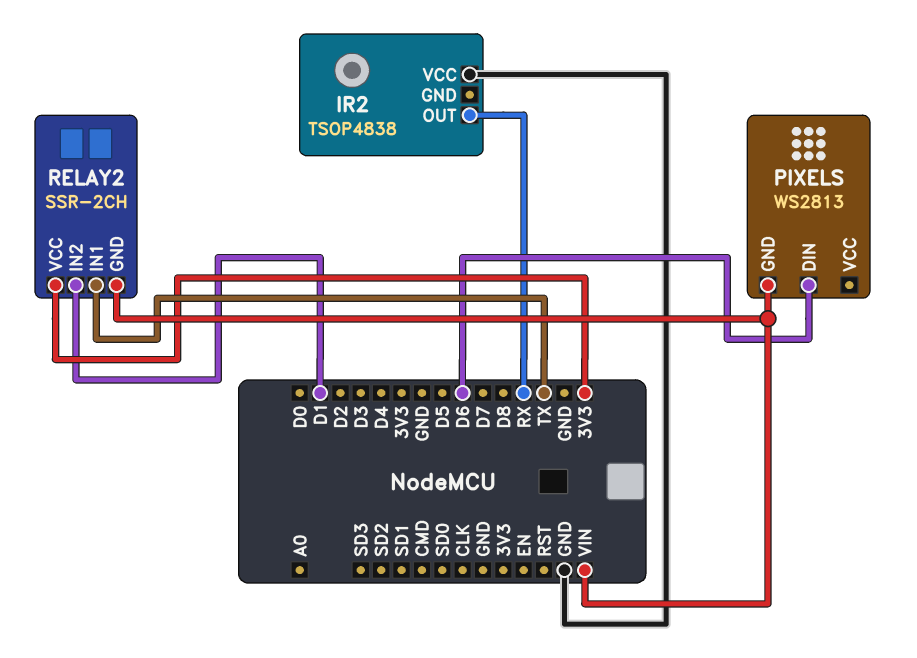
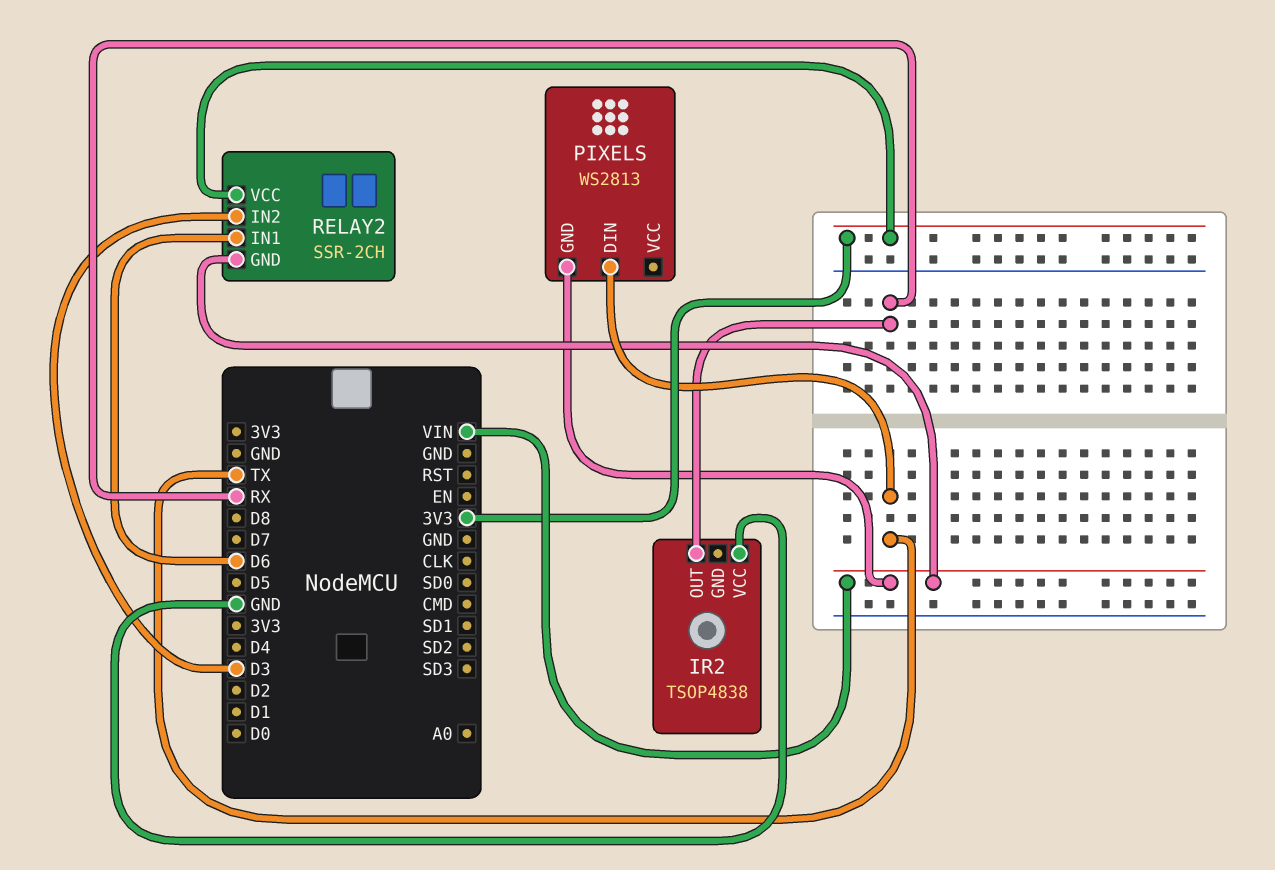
PIXELS pin DIN: D6 -> TX
RELAY2 pin IN1: TX -> D6
RELAY2 pin IN2: D1 -> D3

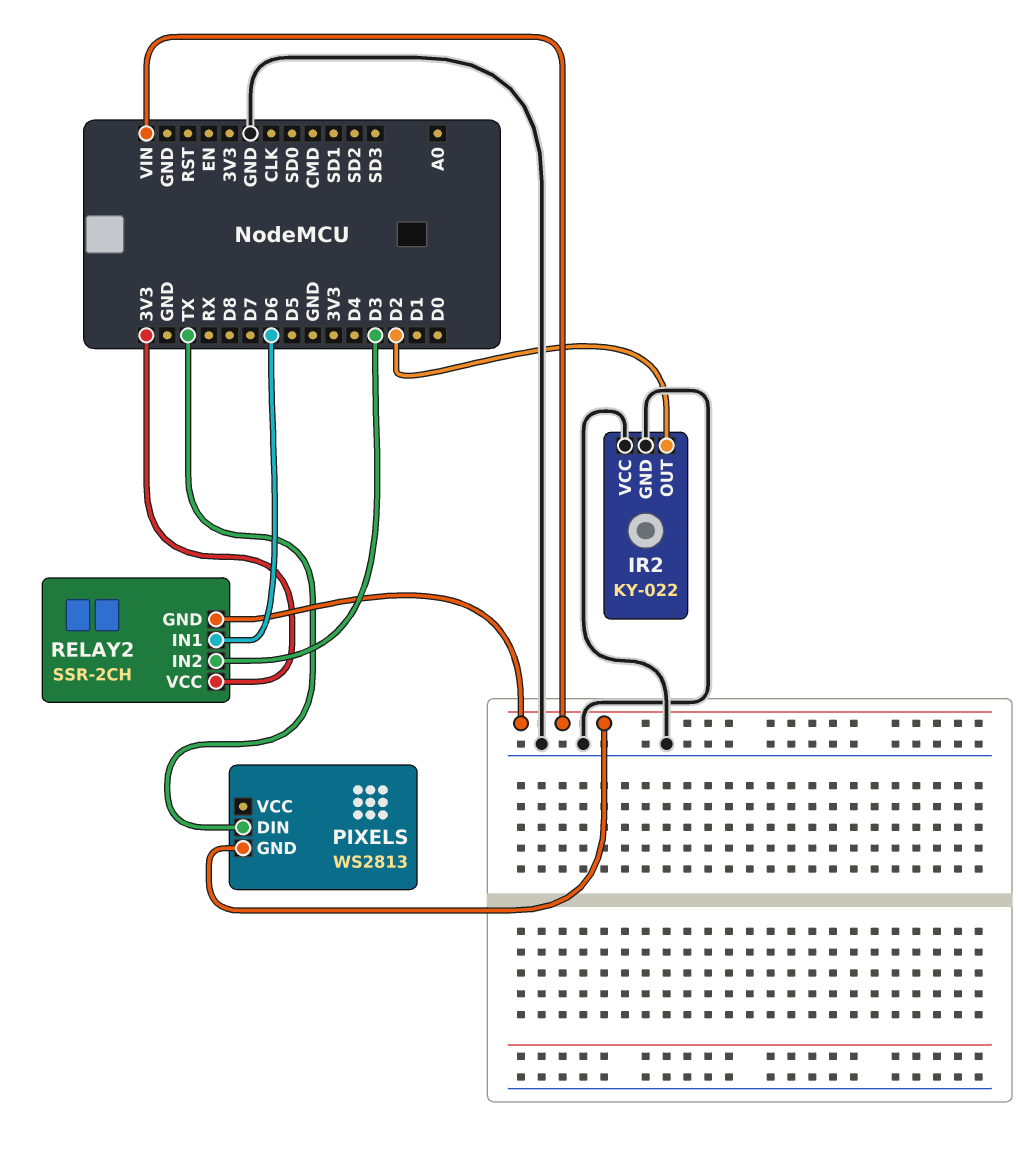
IR2: TSOP4838 -> KY-022
IR2 pin GND: none -> GND
IR2 pin OUT: RX -> D2

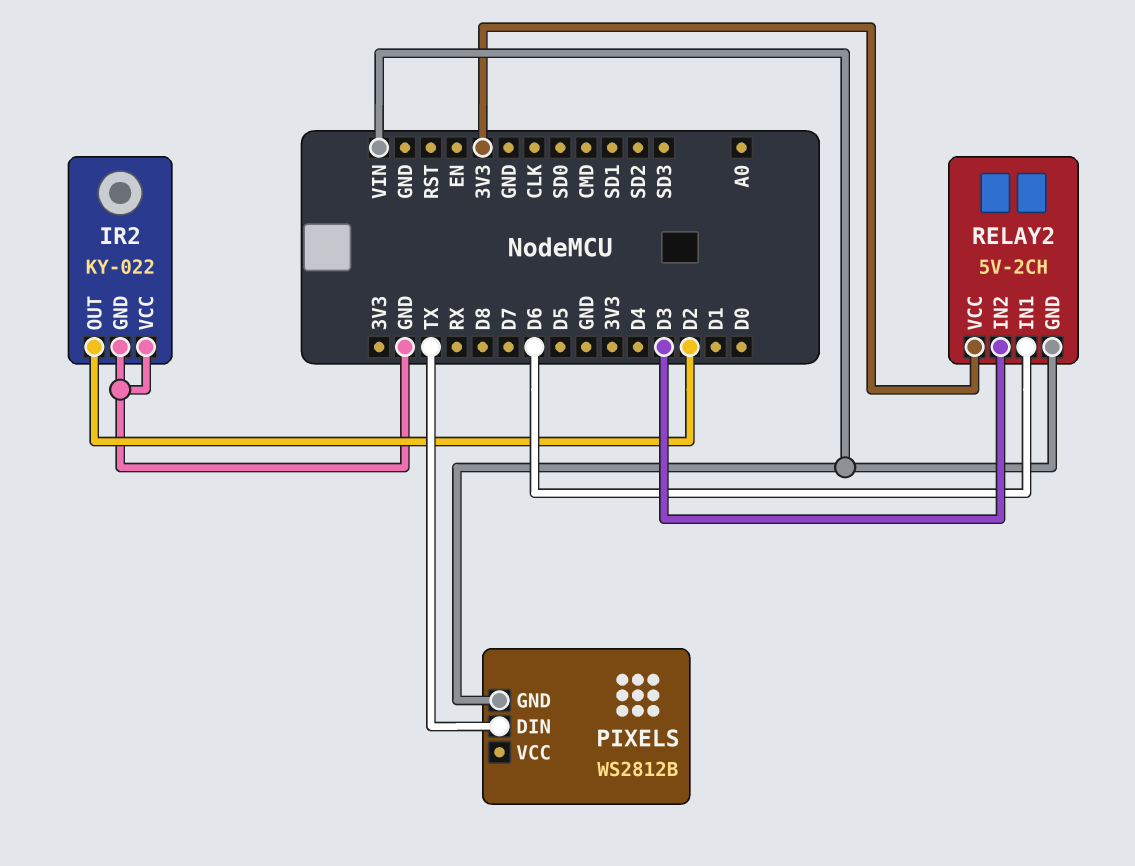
PIXELS: WS2813 -> WS2812B
RELAY2: SSR-2CH -> 5V-2CH

